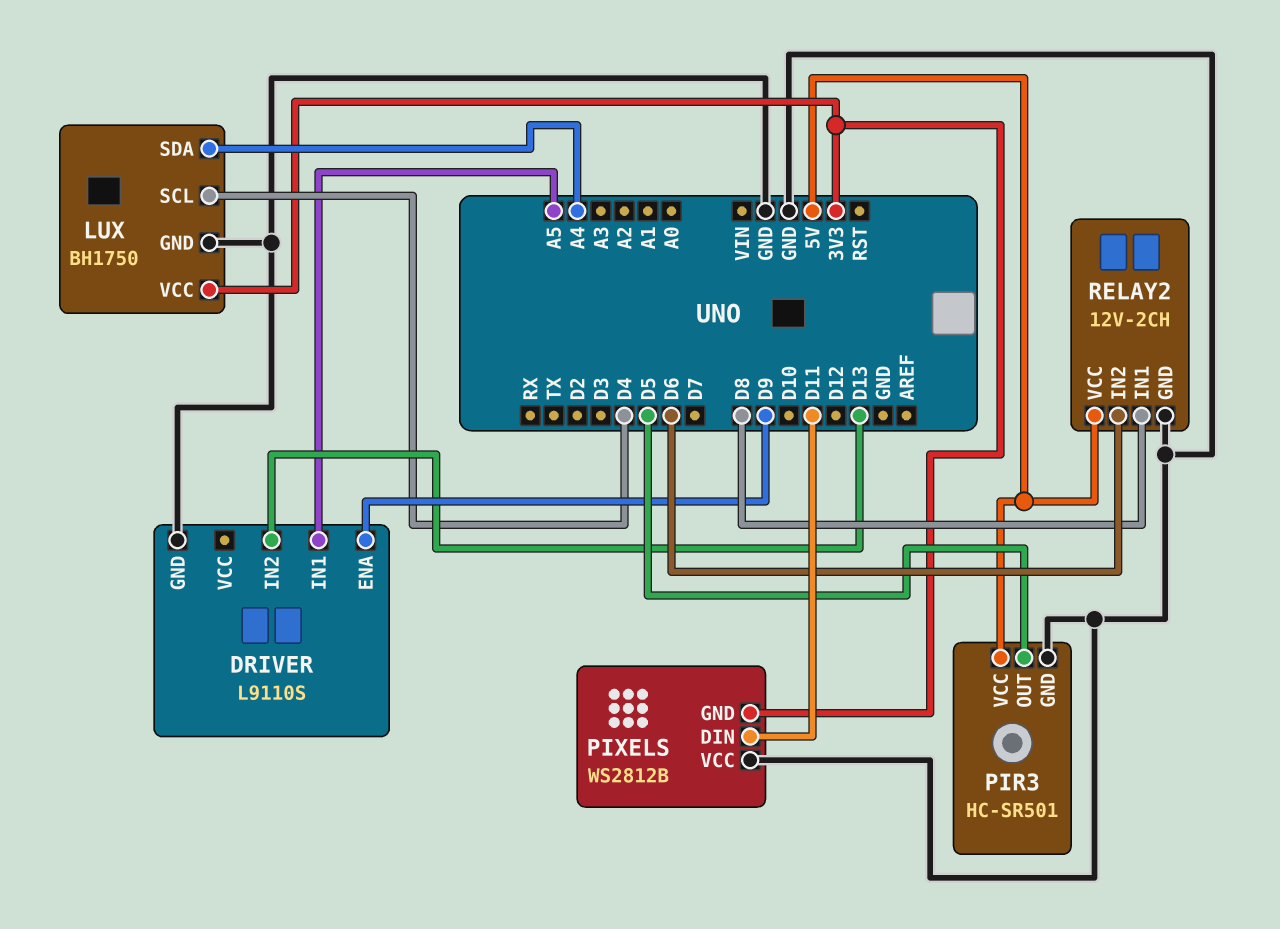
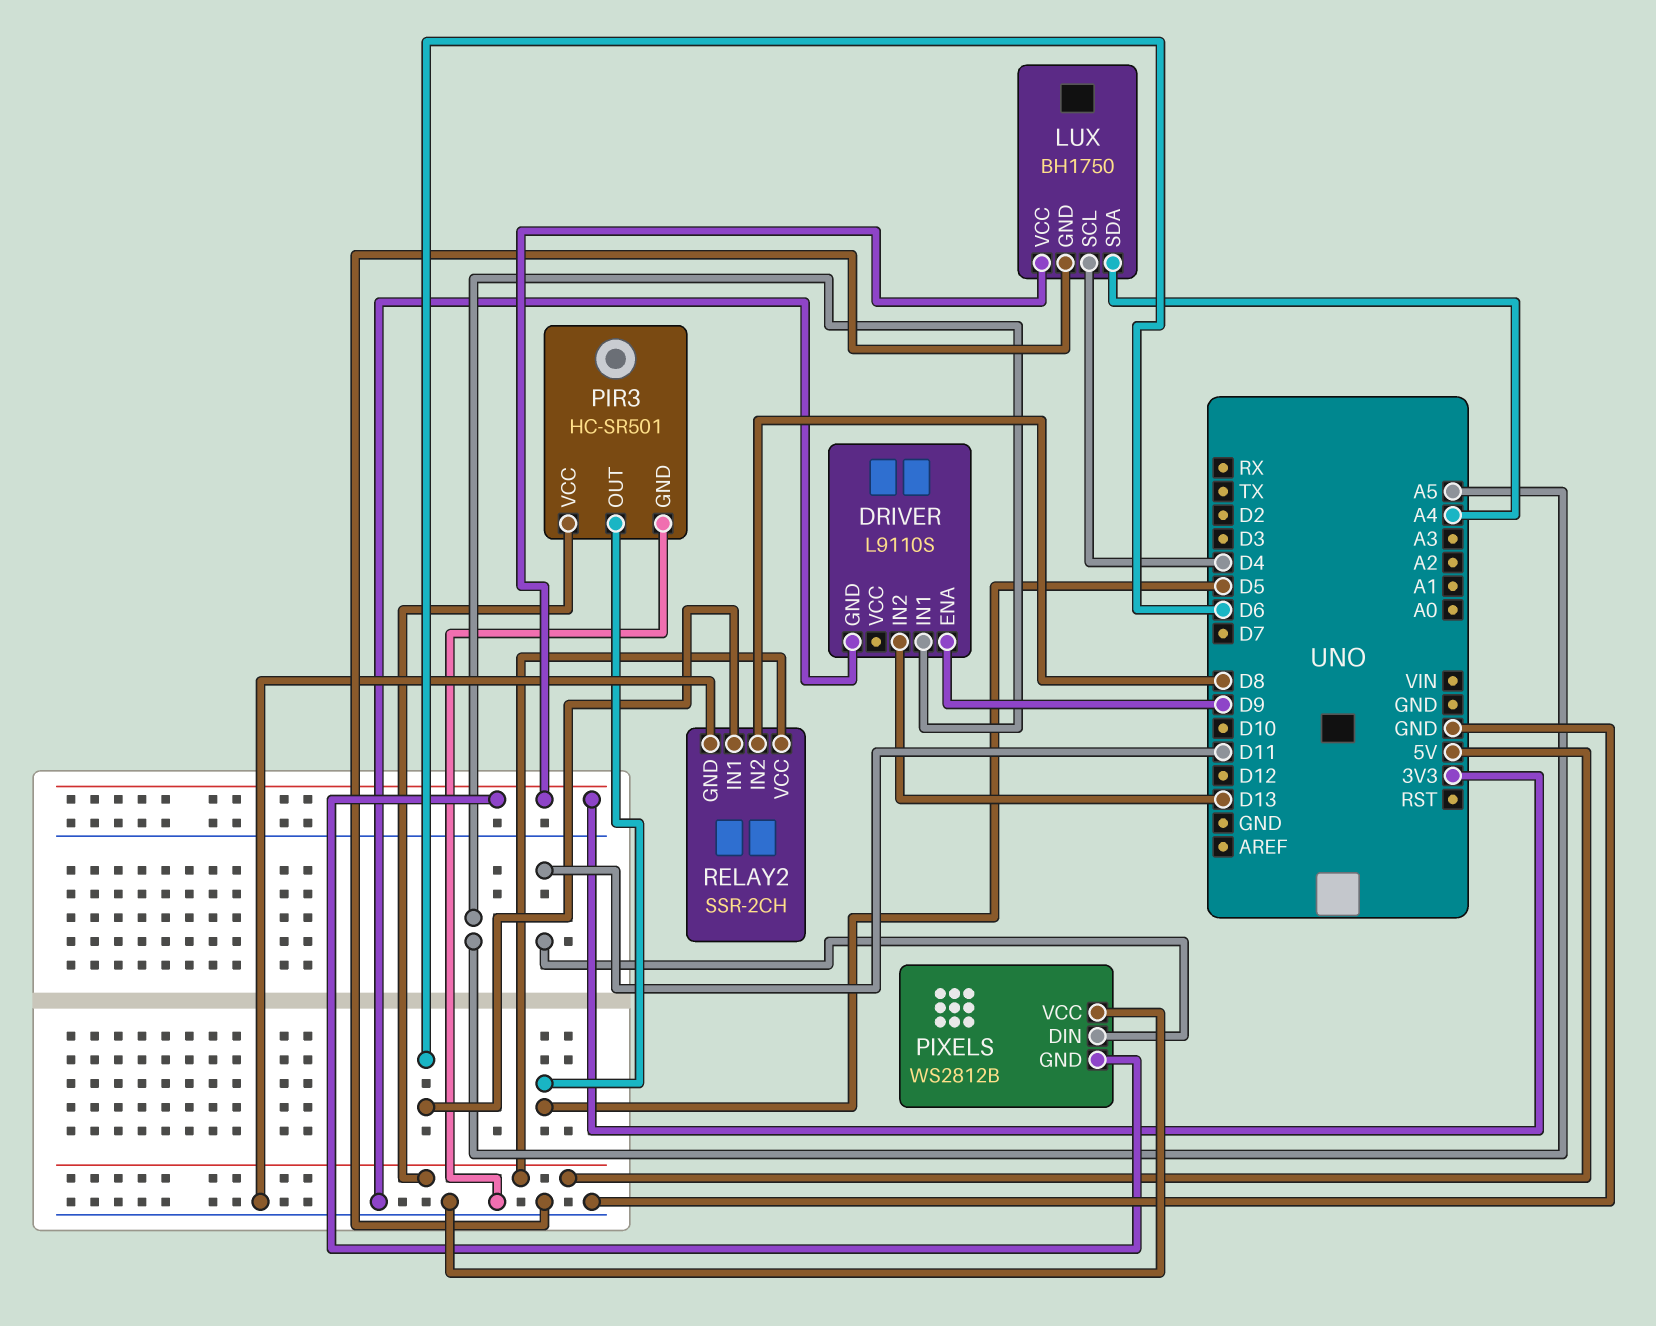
RELAY2: 12V-2CH -> SSR-2CH
RELAY2 pin IN1: D8 -> D6
RELAY2 pin IN2: D6 -> D8

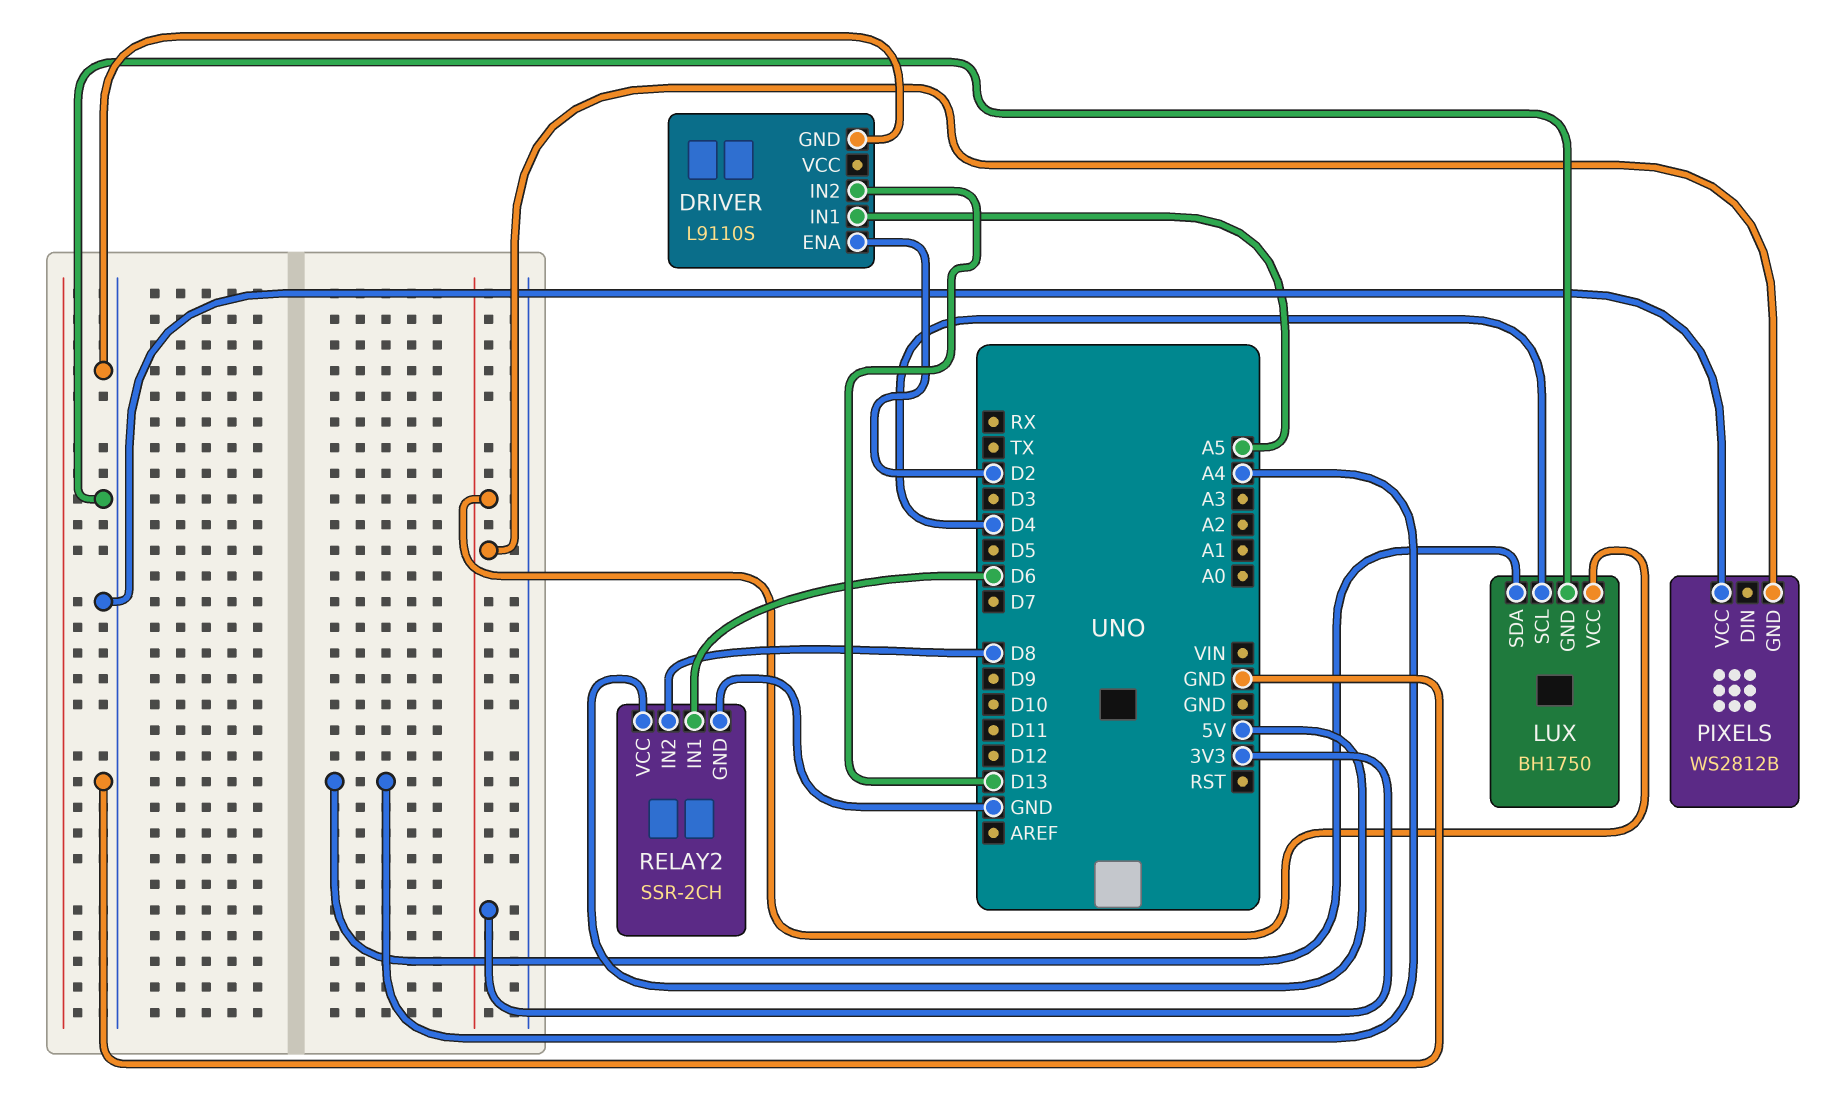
DRIVER pin ENA: D9 -> D2
PIR3: HC-SR501 -> none
PIR3 pin GND: GND -> none
PIR3 pin OUT: D5 -> none
PIR3 pin VCC: 5V -> none
PIXELS pin DIN: D11 -> none

